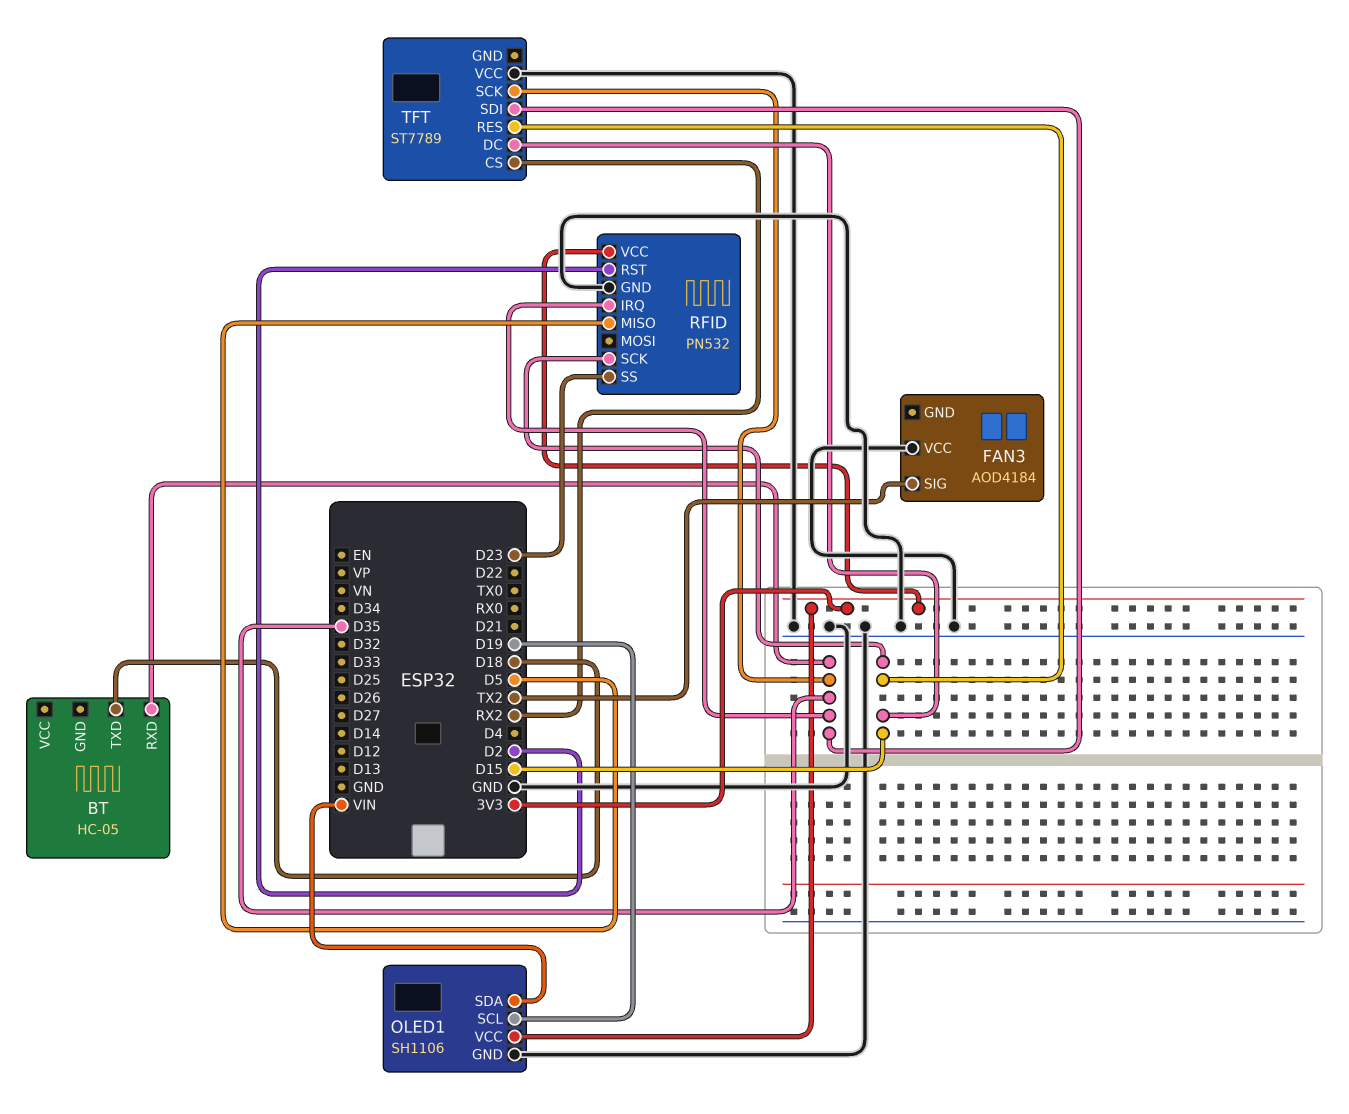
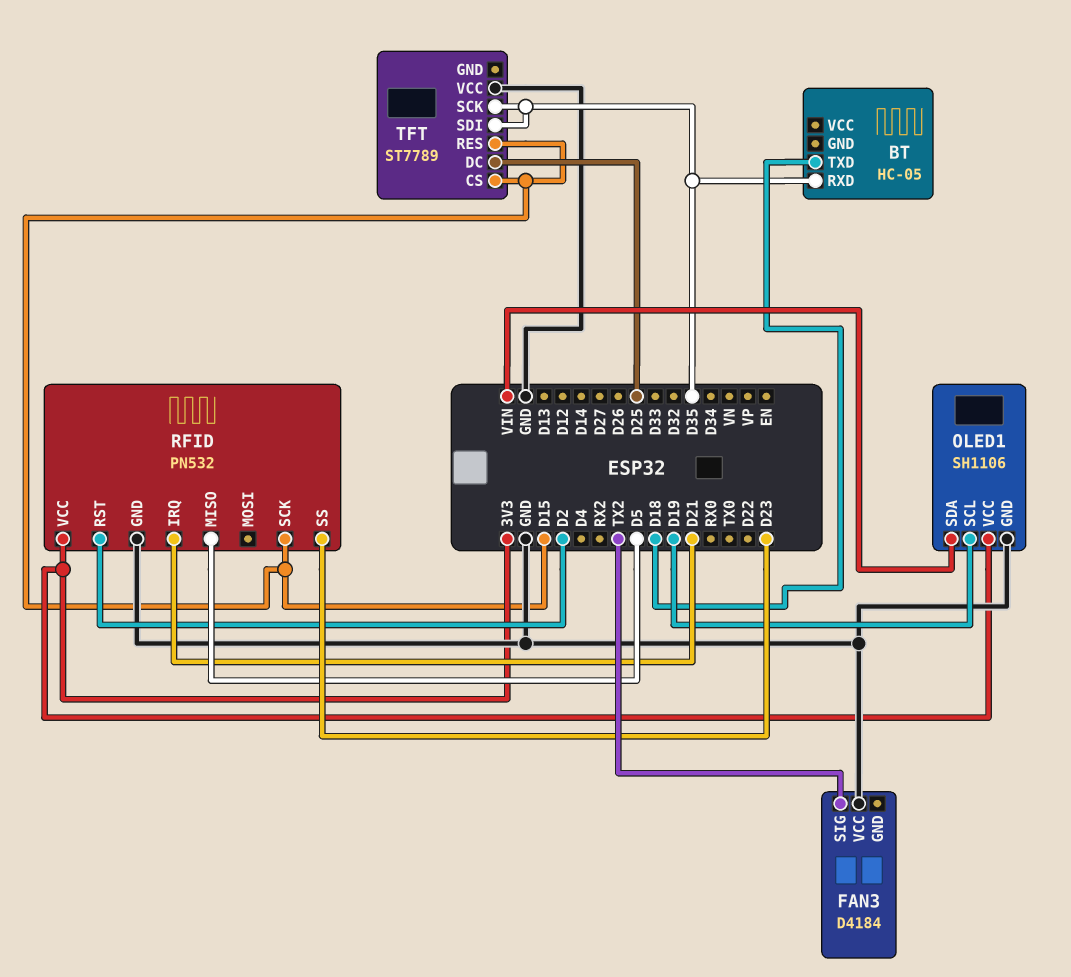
FAN3: AOD4184 -> D4184
RFID pin IRQ: D35 -> D21
TFT pin CS: RX2 -> D15
TFT pin DC: D15 -> D25

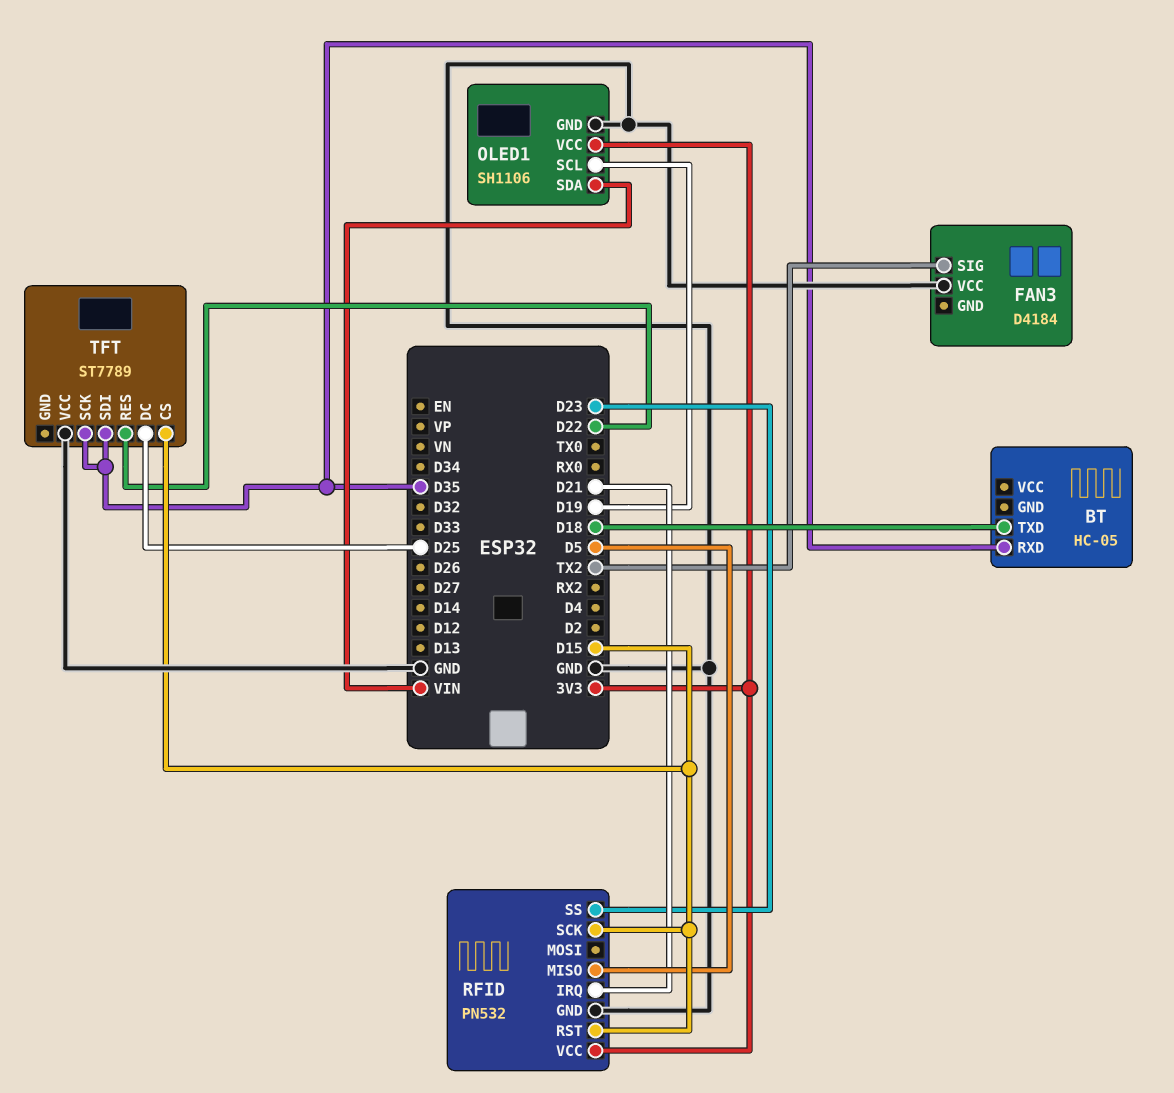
RFID pin RST: D2 -> D15
TFT pin RES: D15 -> D22

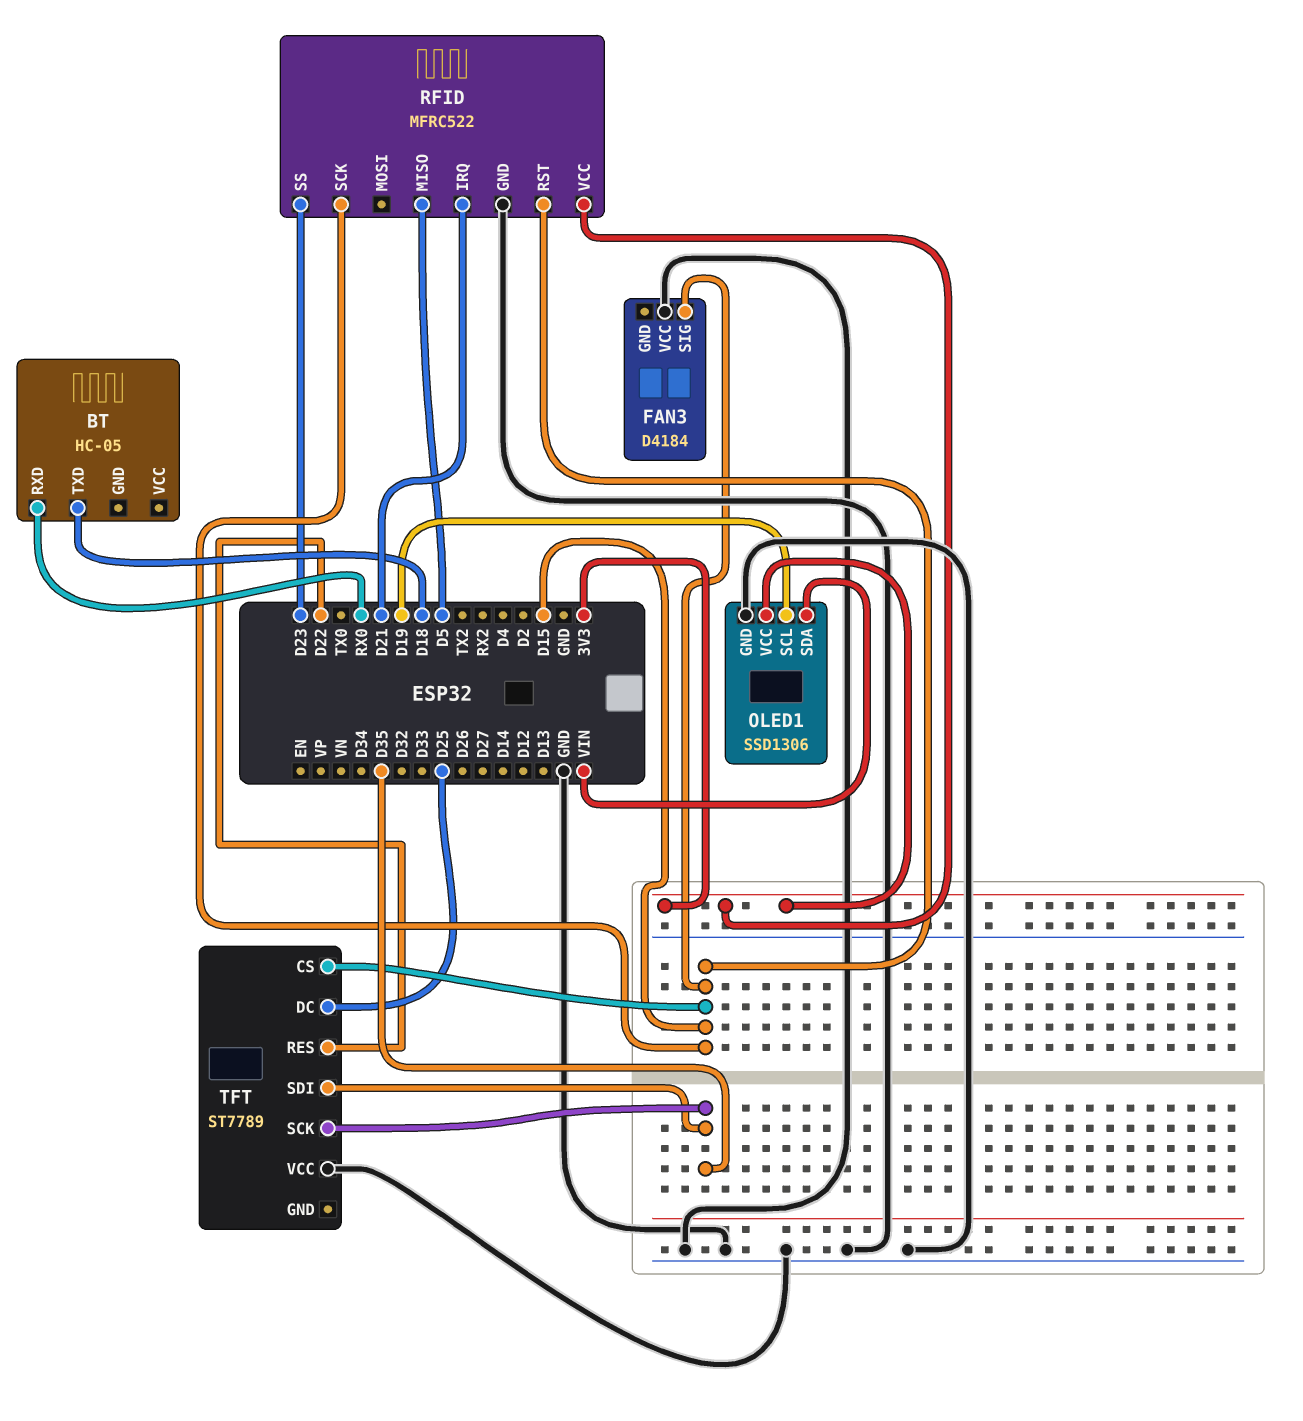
BT pin RXD: D35 -> RX0
FAN3 pin SIG: TX2 -> D15
OLED1: SH1106 -> SSD1306
RFID: PN532 -> MFRC522

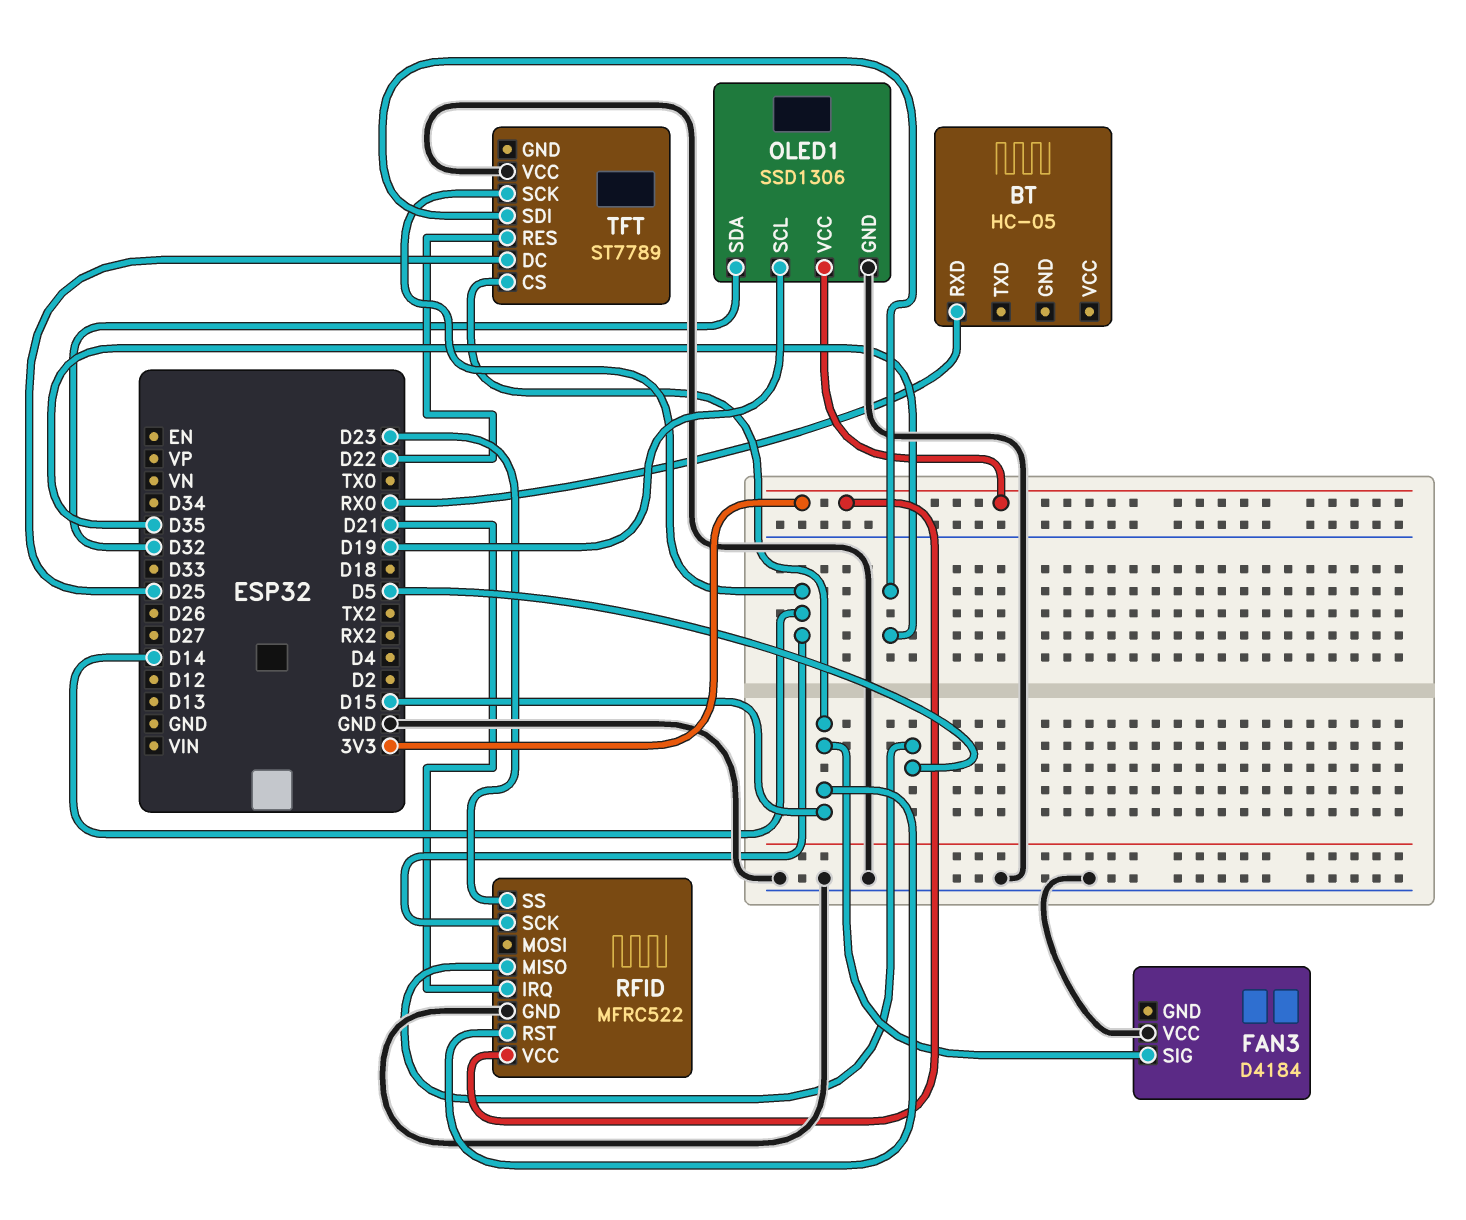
BT pin TXD: D18 -> none
OLED1 pin SDA: VIN -> D32
RFID pin SCK: D15 -> D14
TFT pin SCK: D35 -> D14

